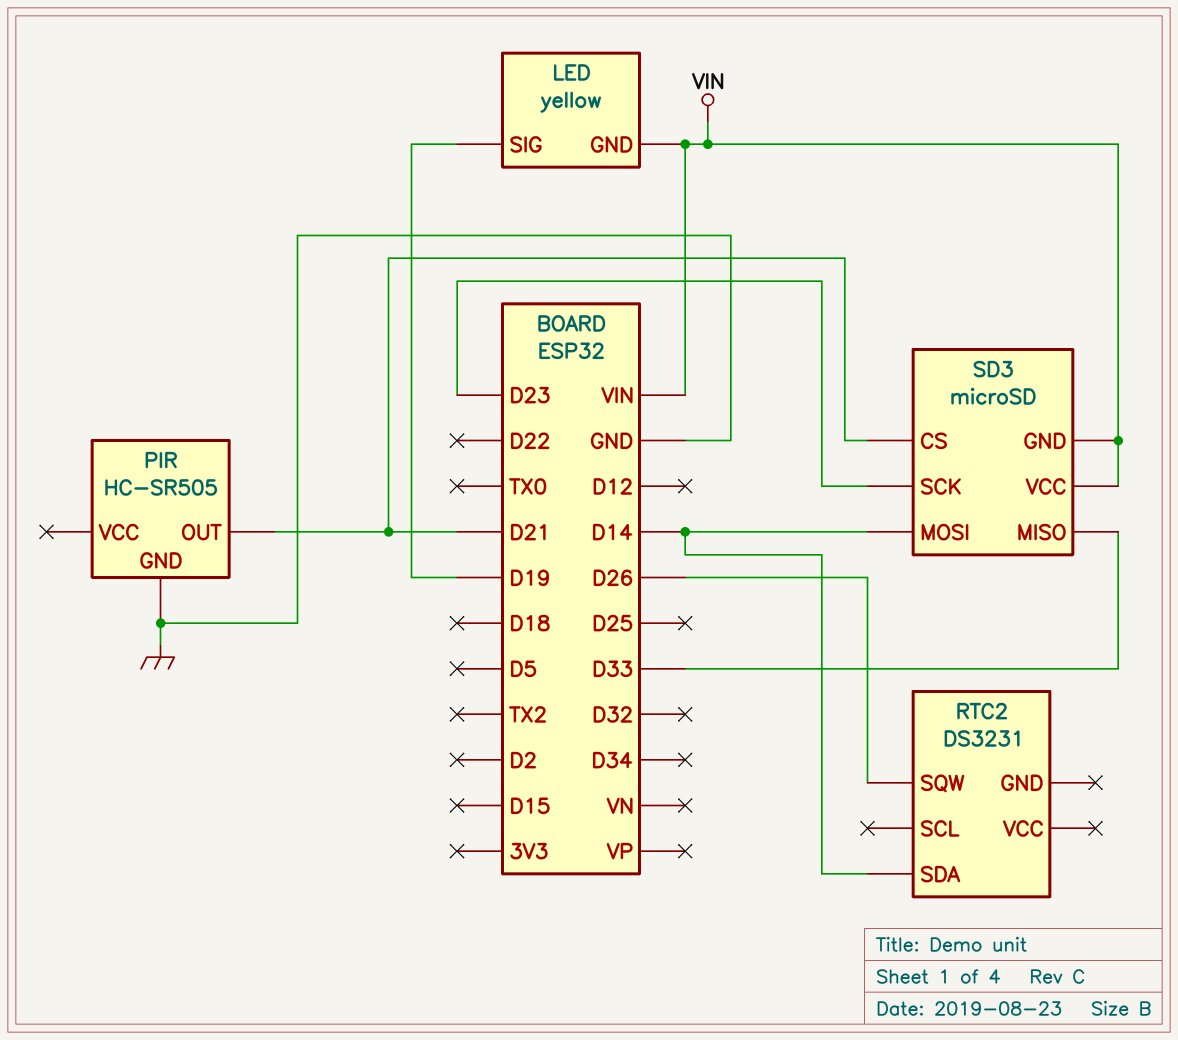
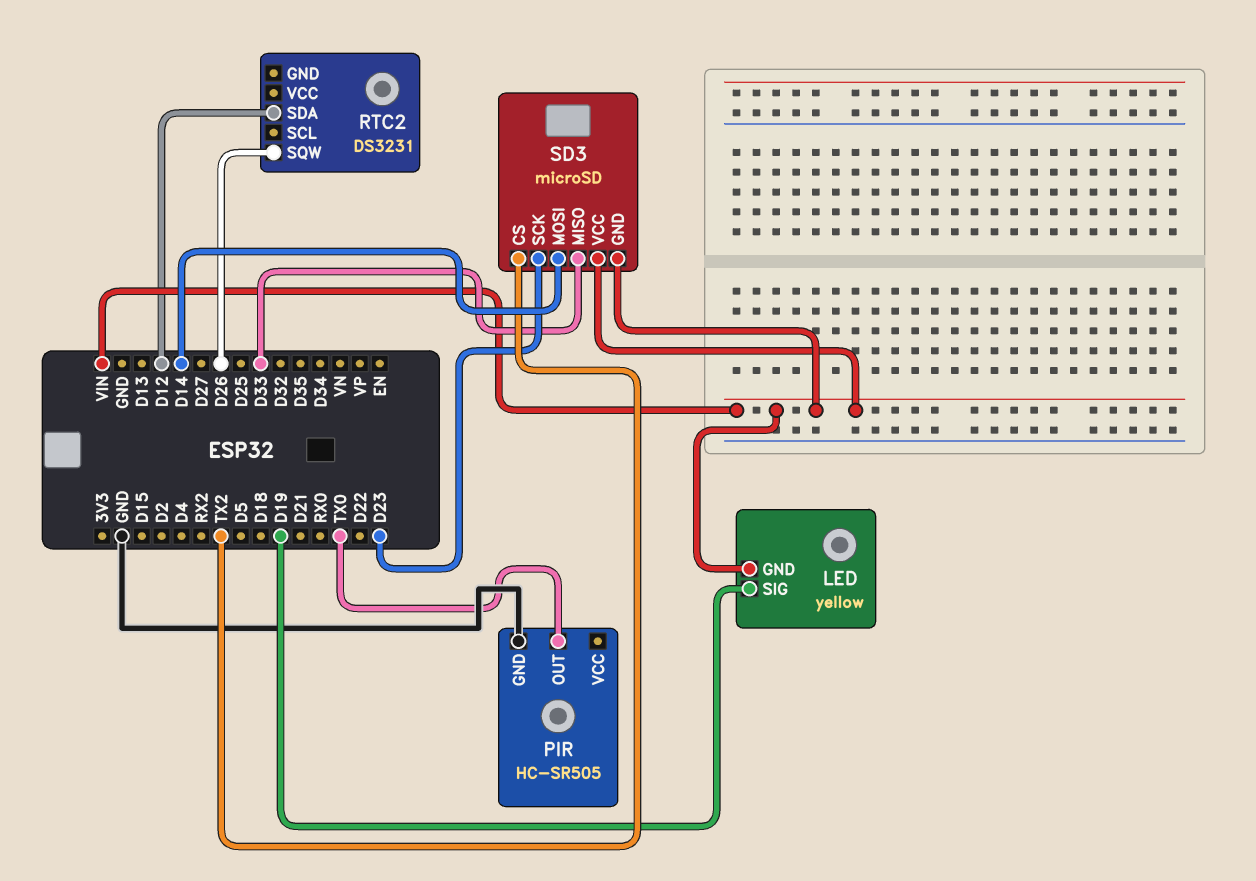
PIR pin OUT: D21 -> TX0
RTC2 pin SDA: D14 -> D12
SD3 pin CS: D21 -> TX2

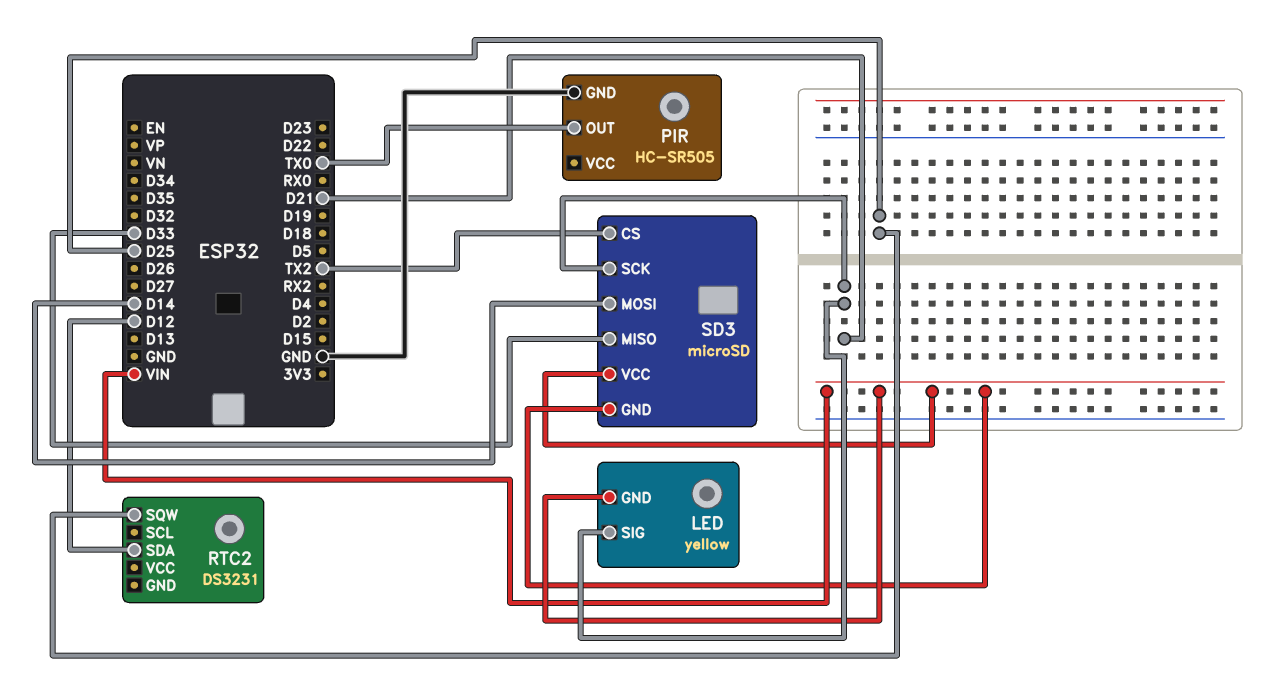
LED pin SIG: D19 -> D21
RTC2 pin SQW: D26 -> D25
SD3 pin SCK: D23 -> D21

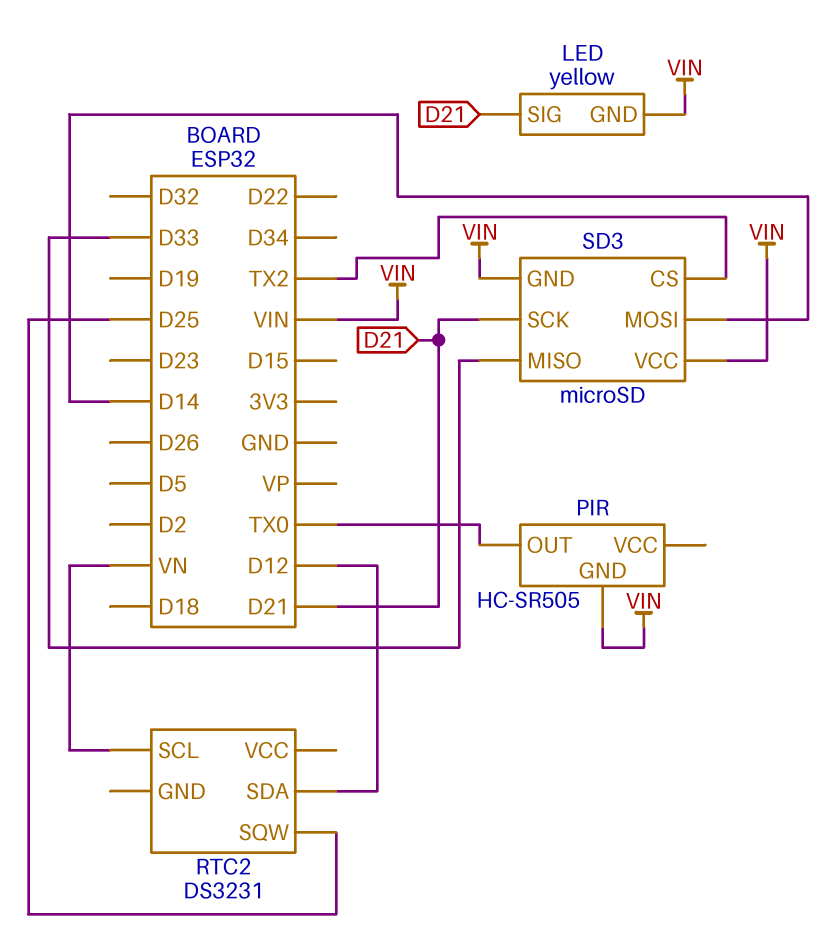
PIR pin GND: GND -> VIN
RTC2 pin SCL: none -> VN

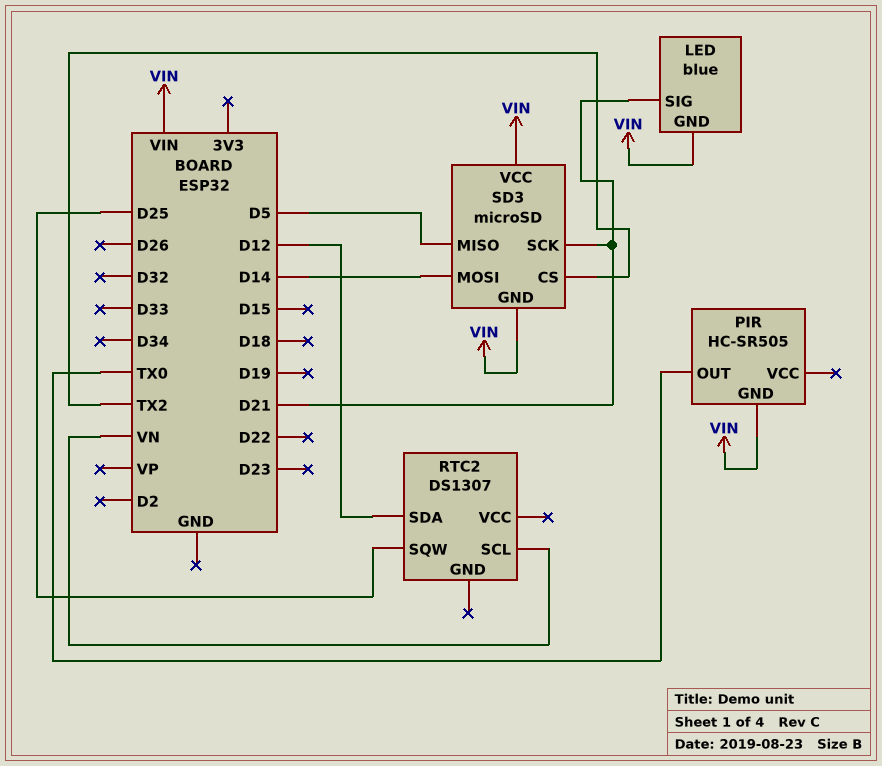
LED: yellow -> blue
RTC2: DS3231 -> DS1307
SD3 pin MISO: D33 -> D5

